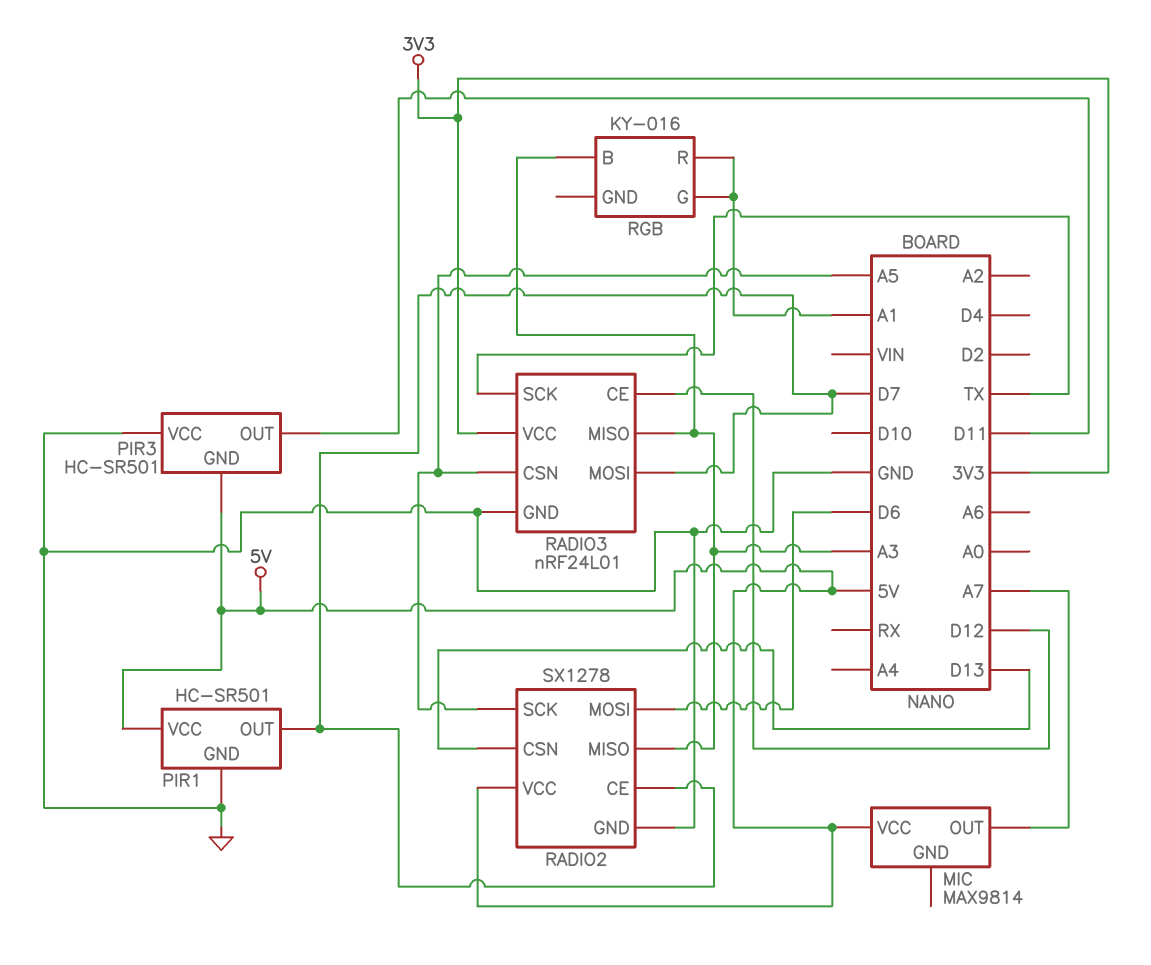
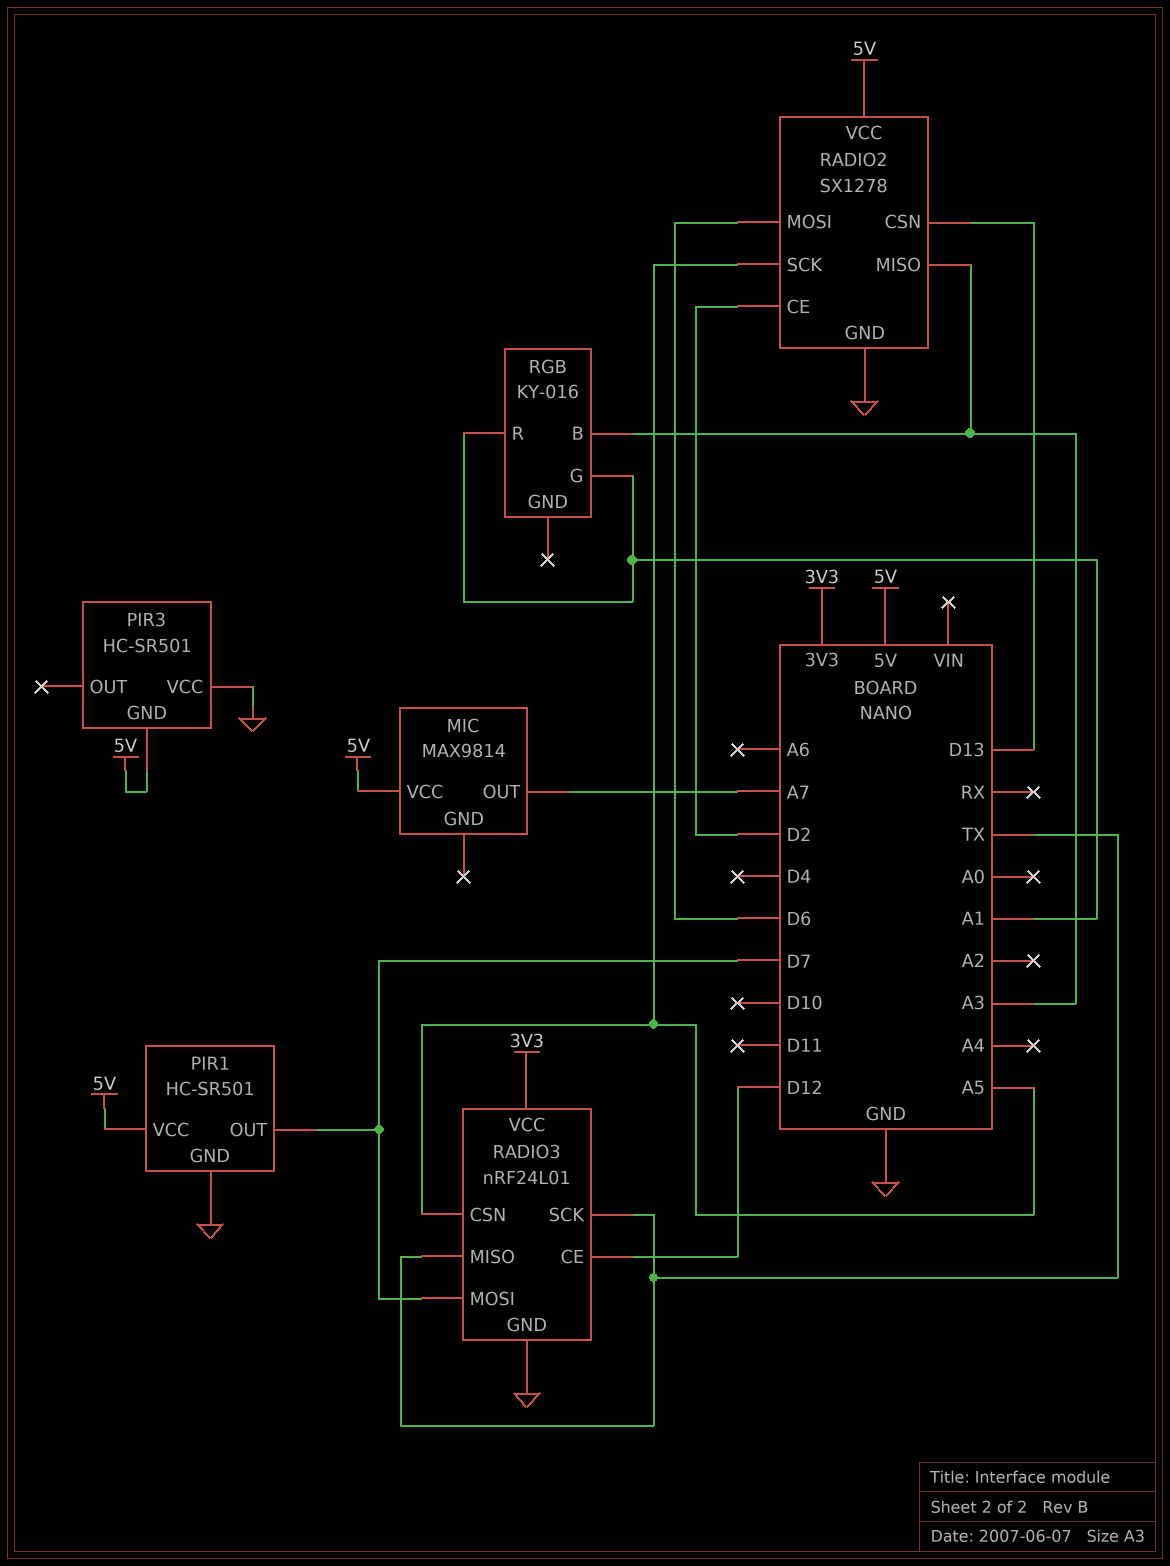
PIR3 pin OUT: D11 -> none
RADIO2 pin CE: D7 -> D2
RADIO3 pin MISO: A3 -> TX

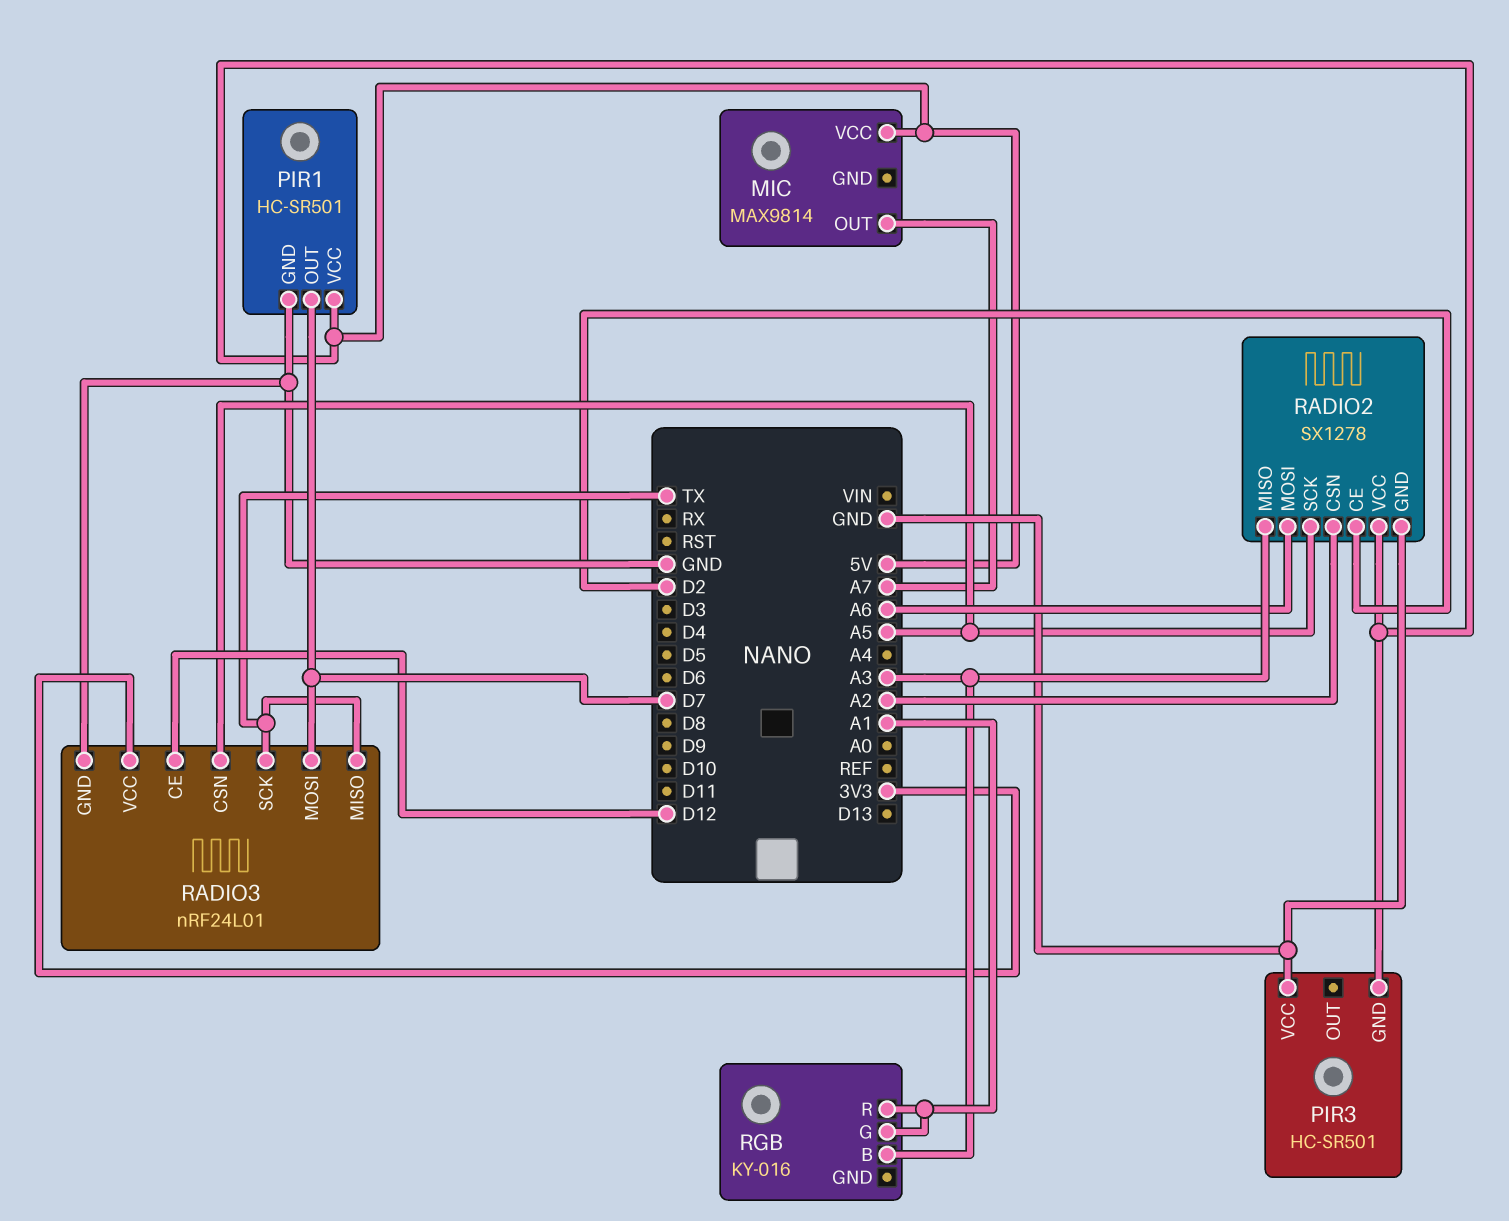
RADIO2 pin CSN: D13 -> A2
RADIO2 pin MOSI: D6 -> A6

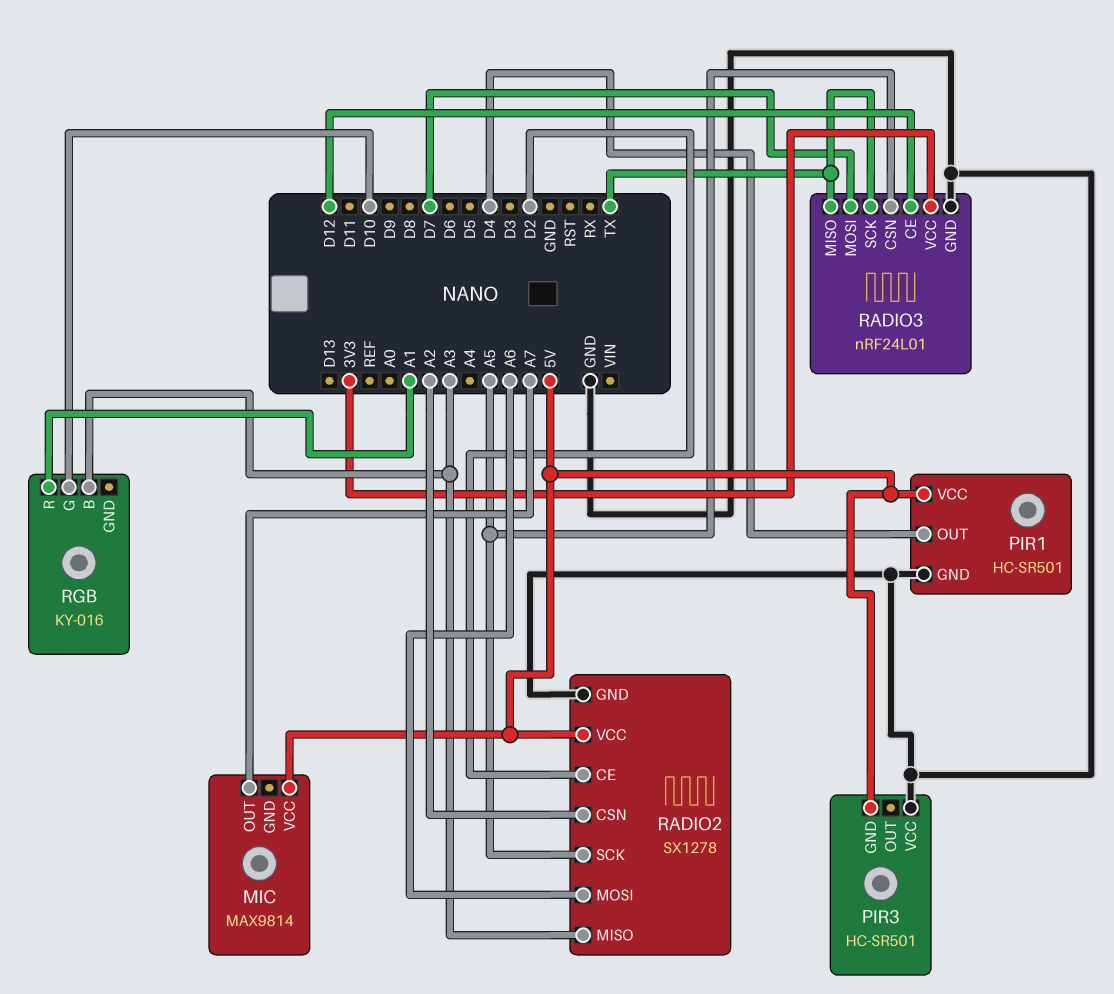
PIR1 pin OUT: D7 -> D4
RGB pin G: A1 -> D10

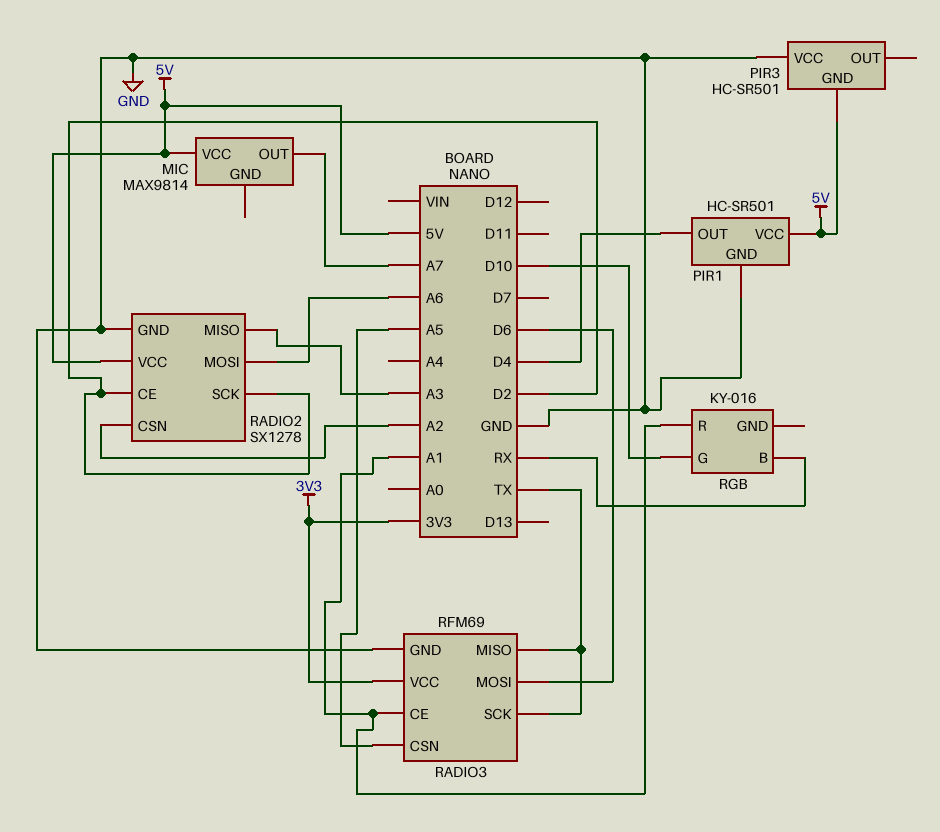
RADIO2 pin SCK: A5 -> D2
RADIO3: nRF24L01 -> RFM69
RADIO3 pin CE: D12 -> A1
RADIO3 pin MOSI: D7 -> D6
RGB pin B: A3 -> RX

